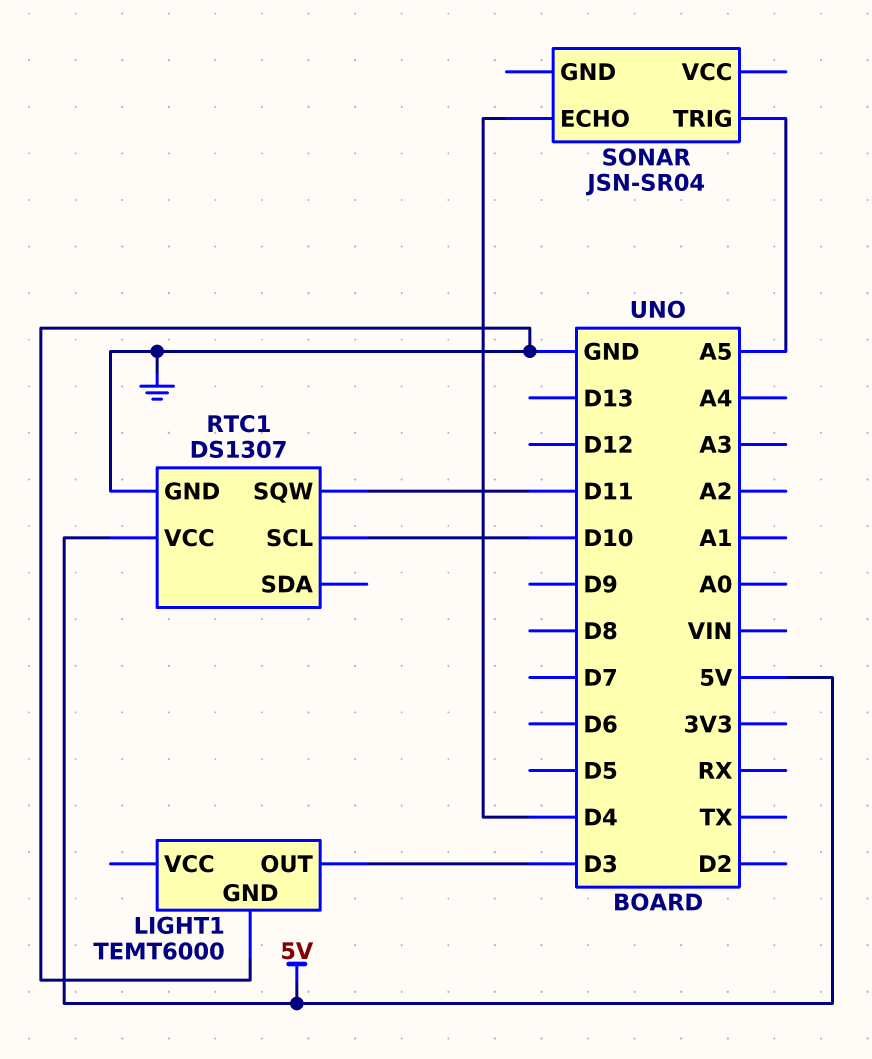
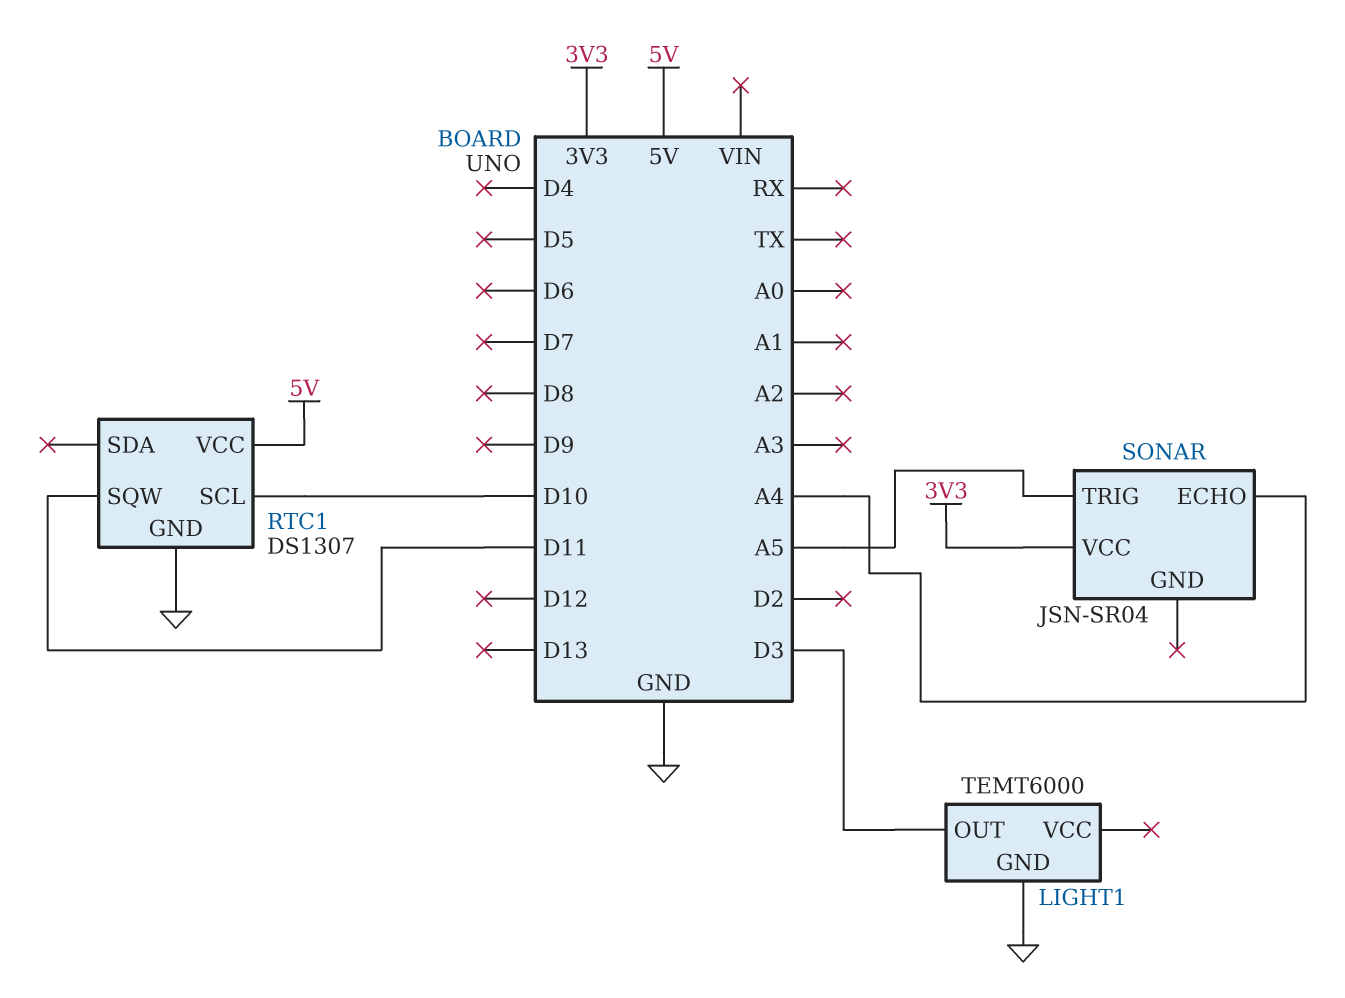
SONAR pin ECHO: D4 -> A4
SONAR pin VCC: none -> 3V3

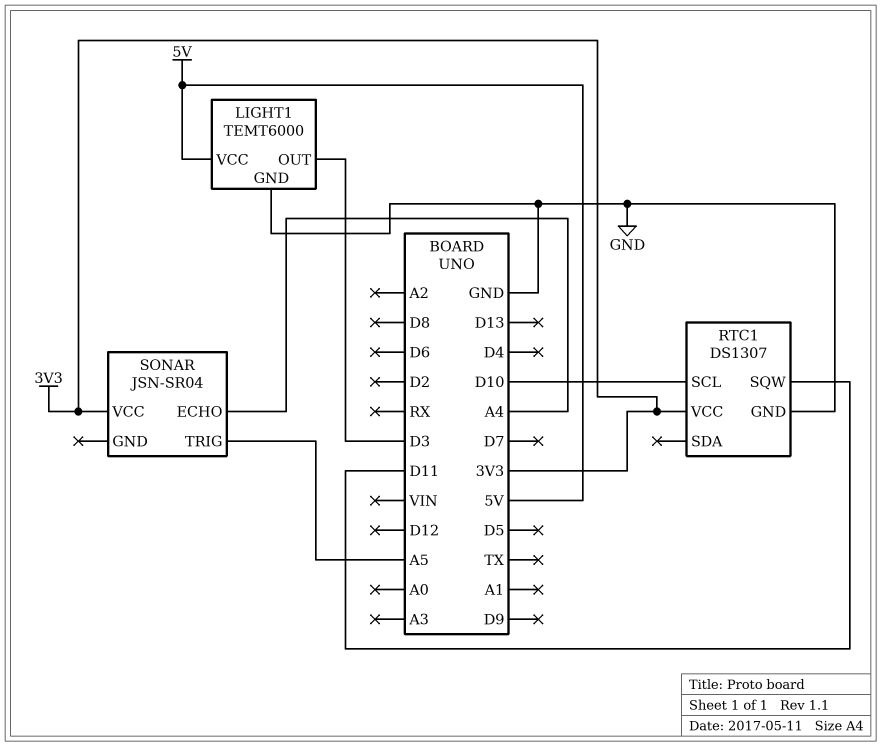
LIGHT1 pin VCC: none -> 5V
RTC1 pin VCC: 5V -> 3V3

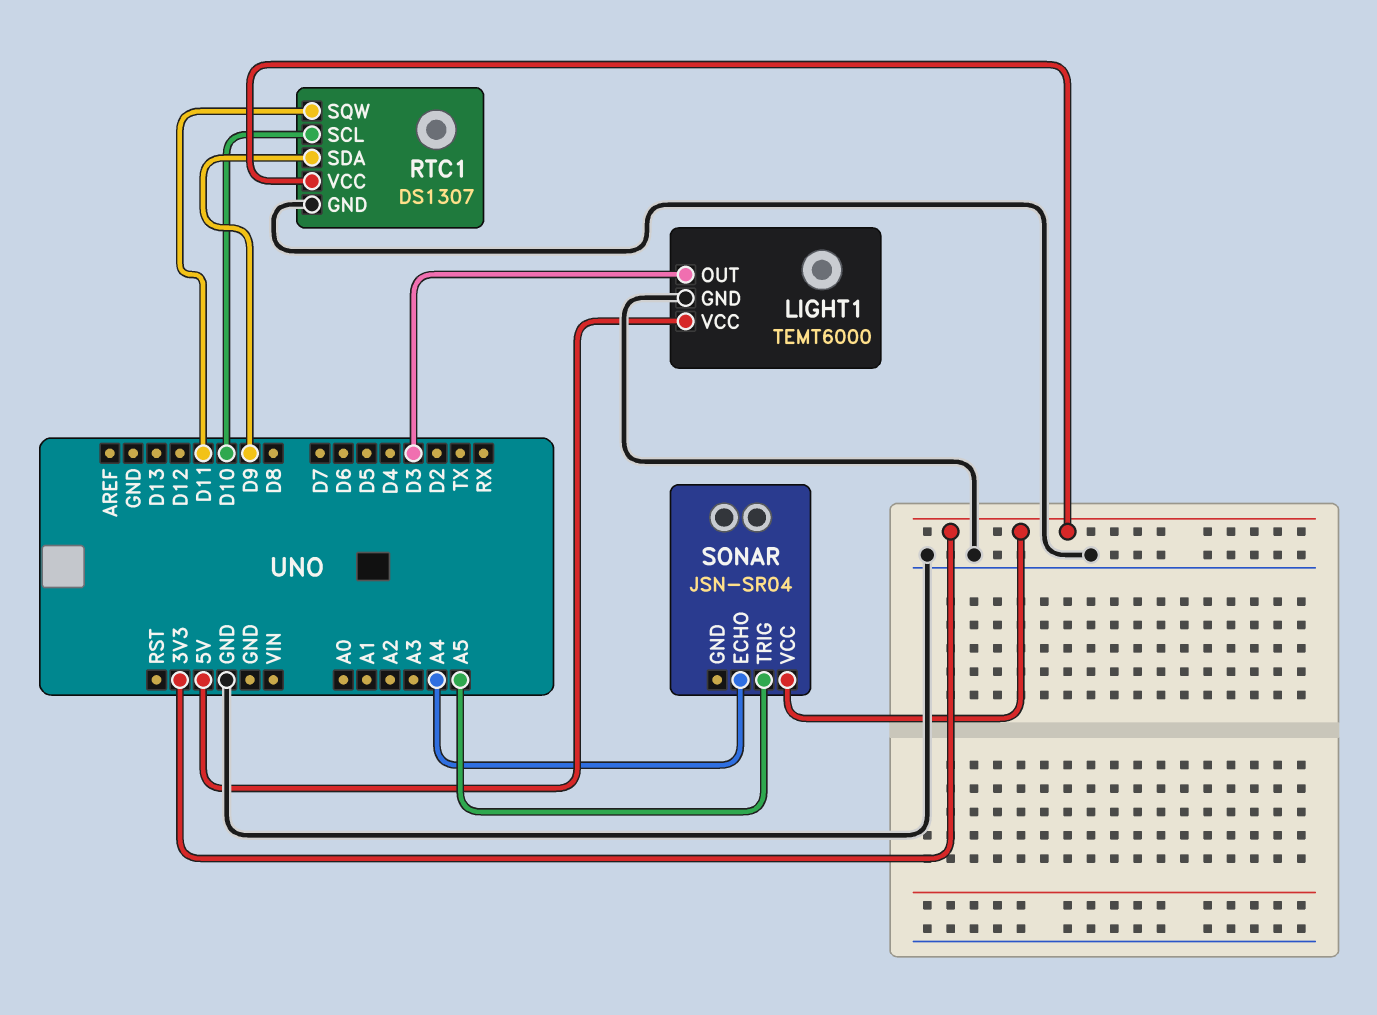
RTC1 pin SDA: none -> D9

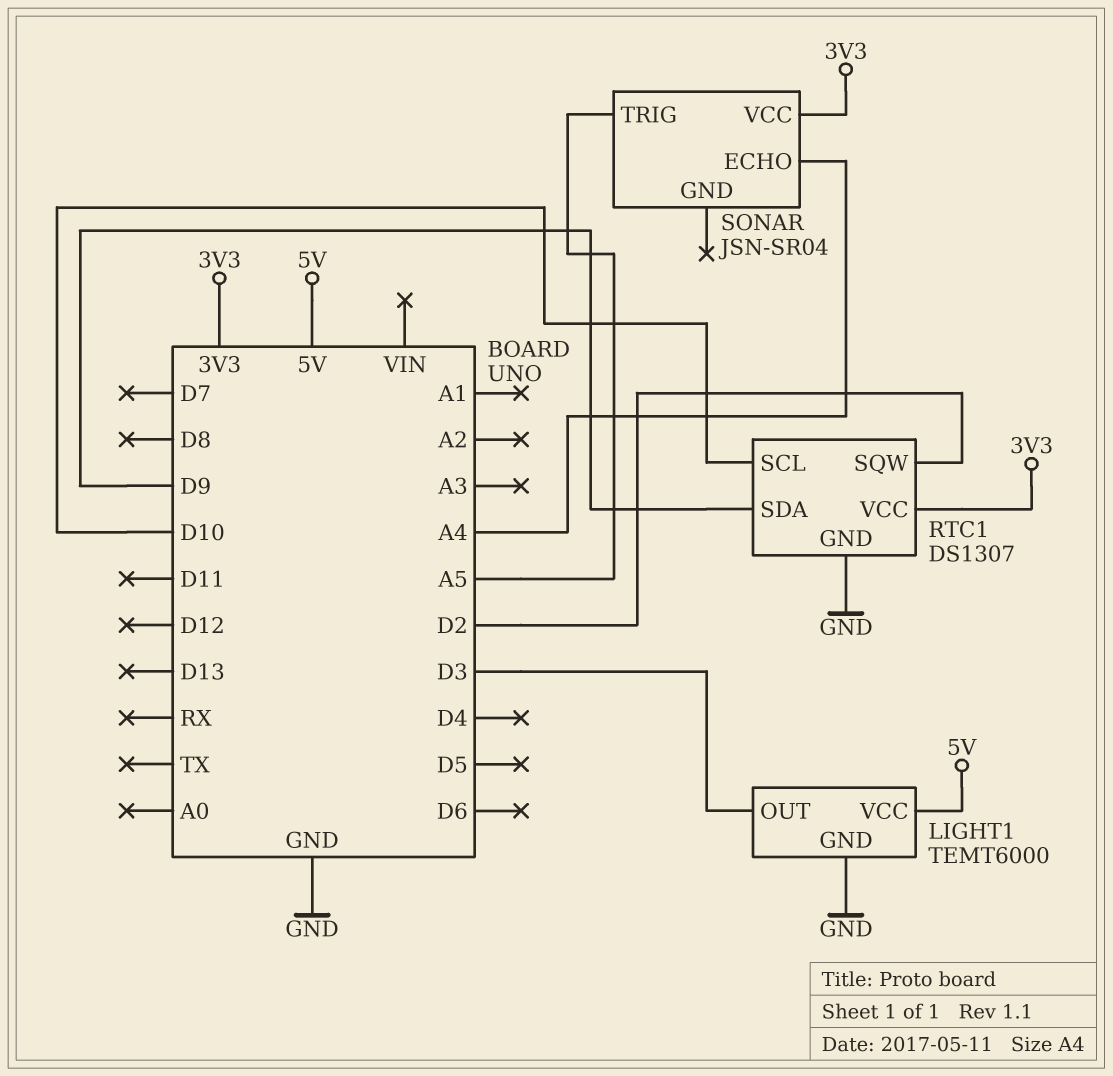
RTC1 pin SQW: D11 -> D2

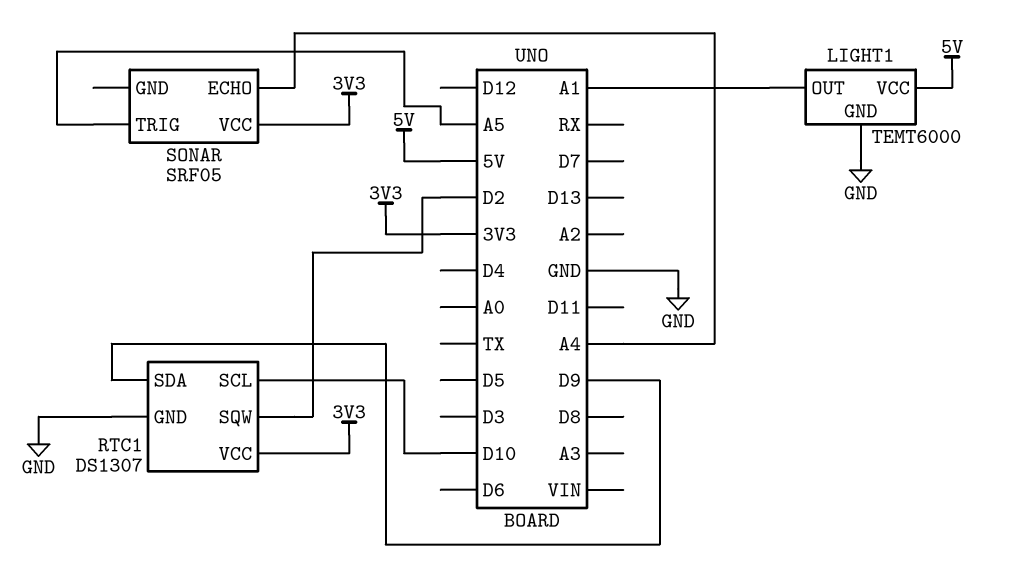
LIGHT1 pin OUT: D3 -> A1
SONAR: JSN-SR04 -> SRF05

